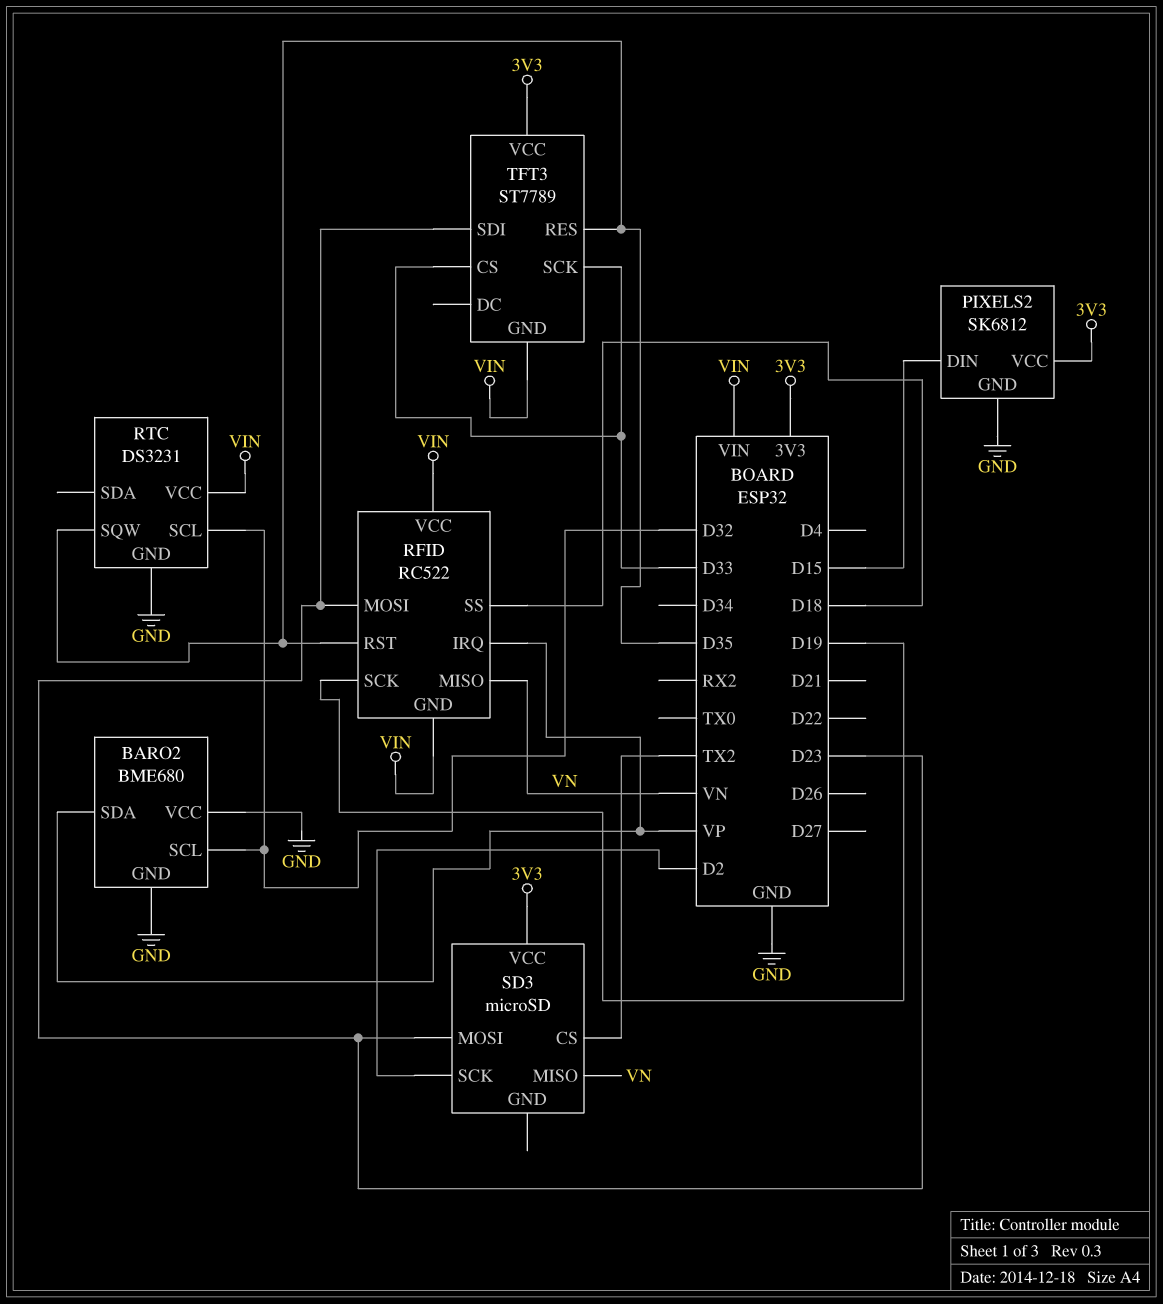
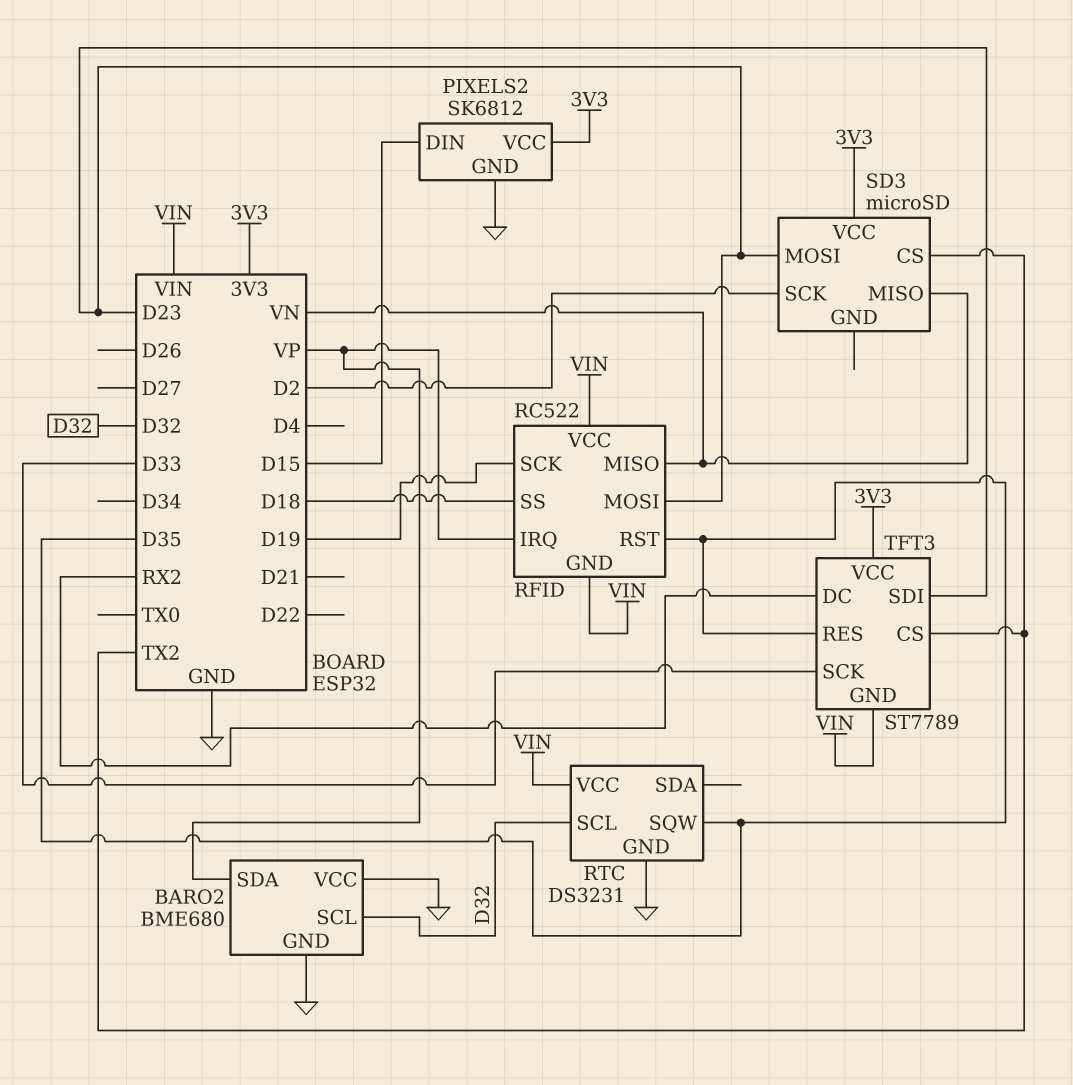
TFT3 pin CS: D33 -> TX2
TFT3 pin DC: none -> RX2

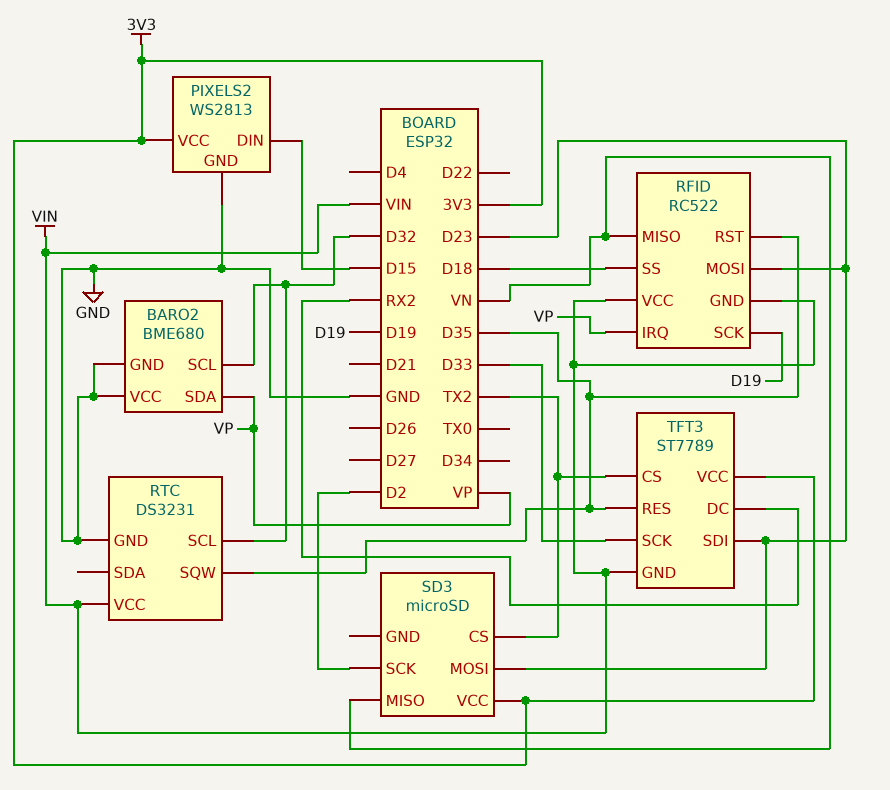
PIXELS2: SK6812 -> WS2813

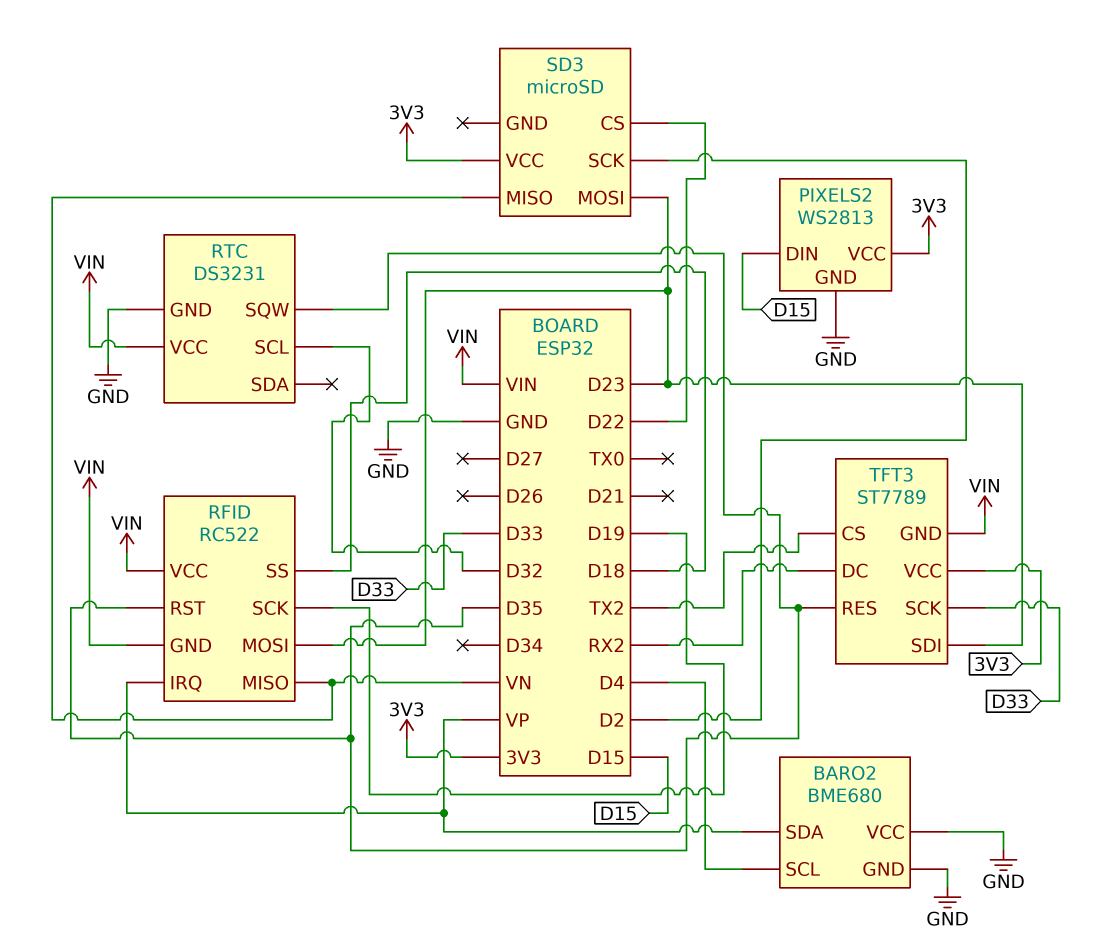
BARO2 pin SCL: D32 -> D4
SD3 pin CS: TX2 -> D22

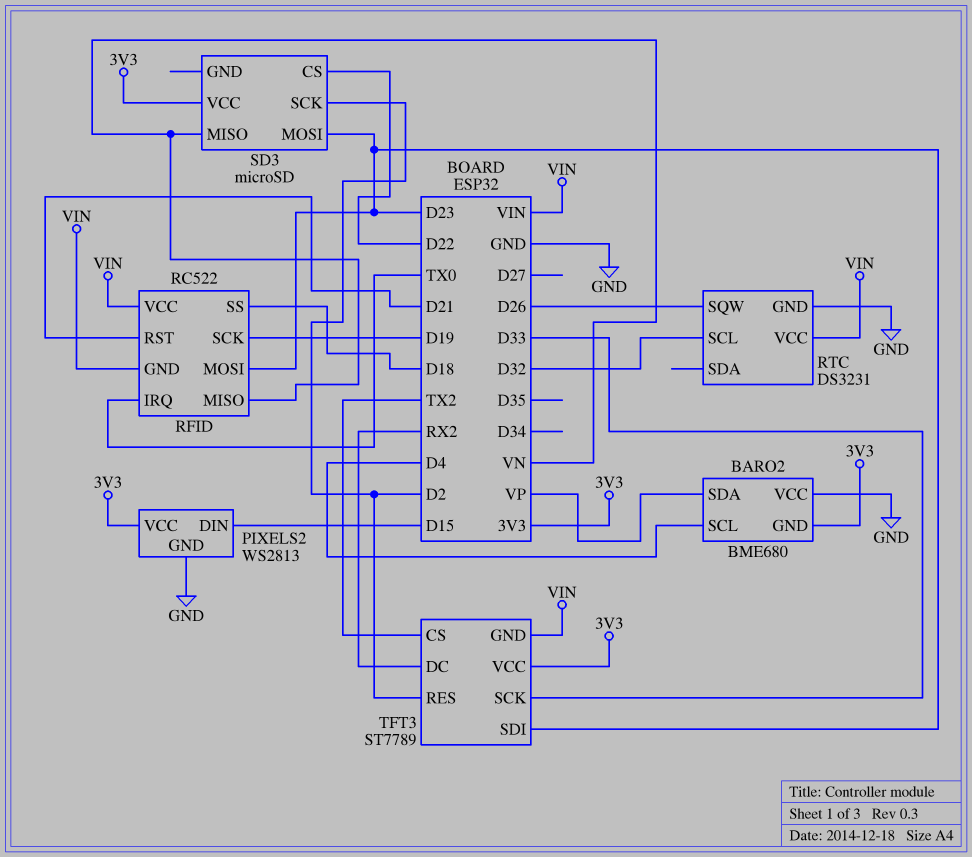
BARO2 pin GND: GND -> 3V3
RFID pin IRQ: VP -> TX0
RFID pin RST: D35 -> D21
RTC pin SQW: D35 -> D26
TFT3 pin RES: D35 -> D2

